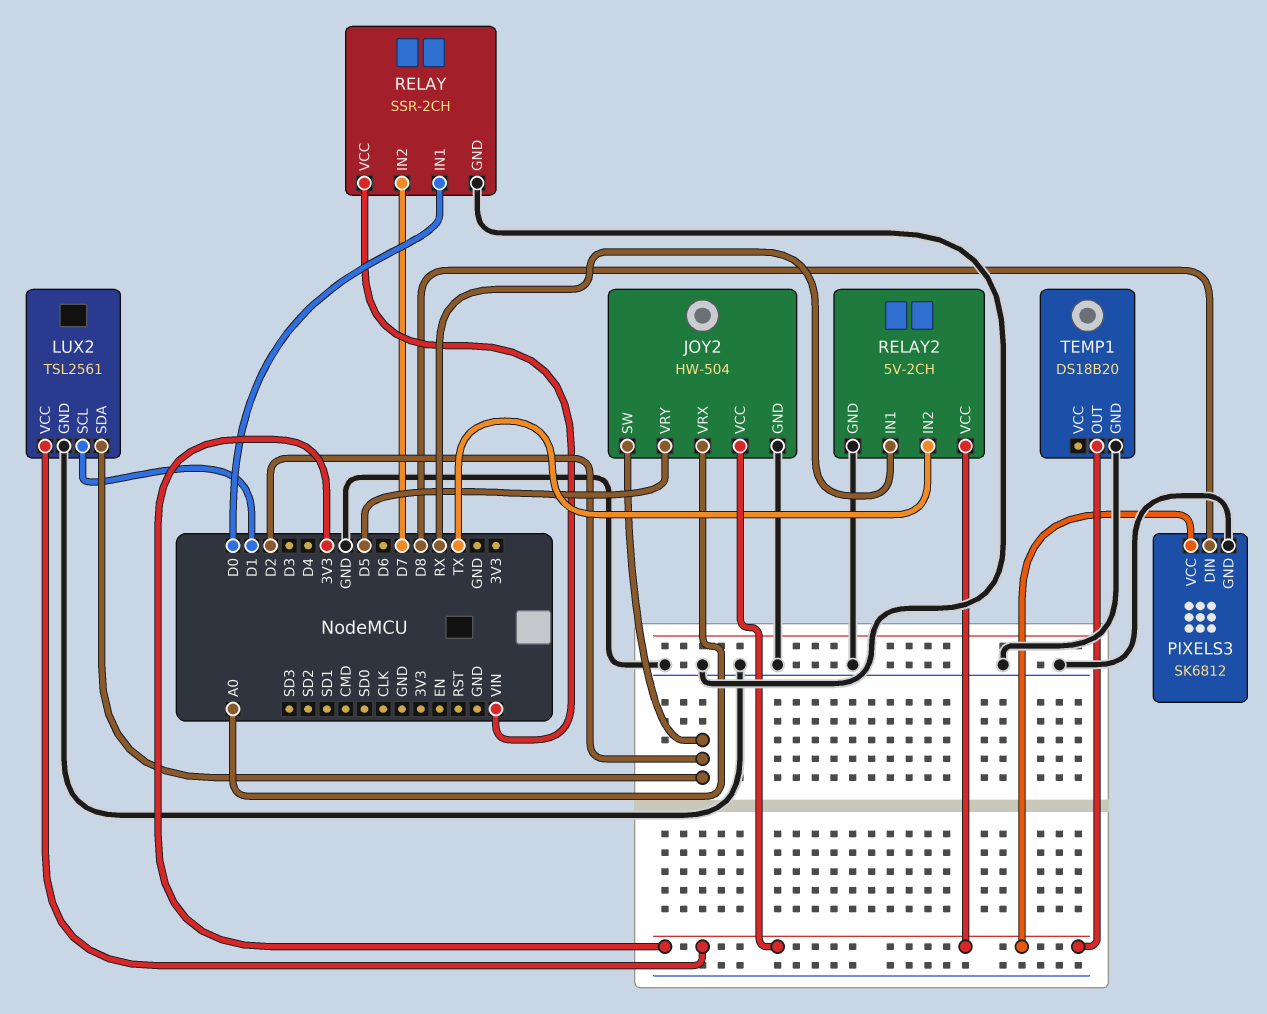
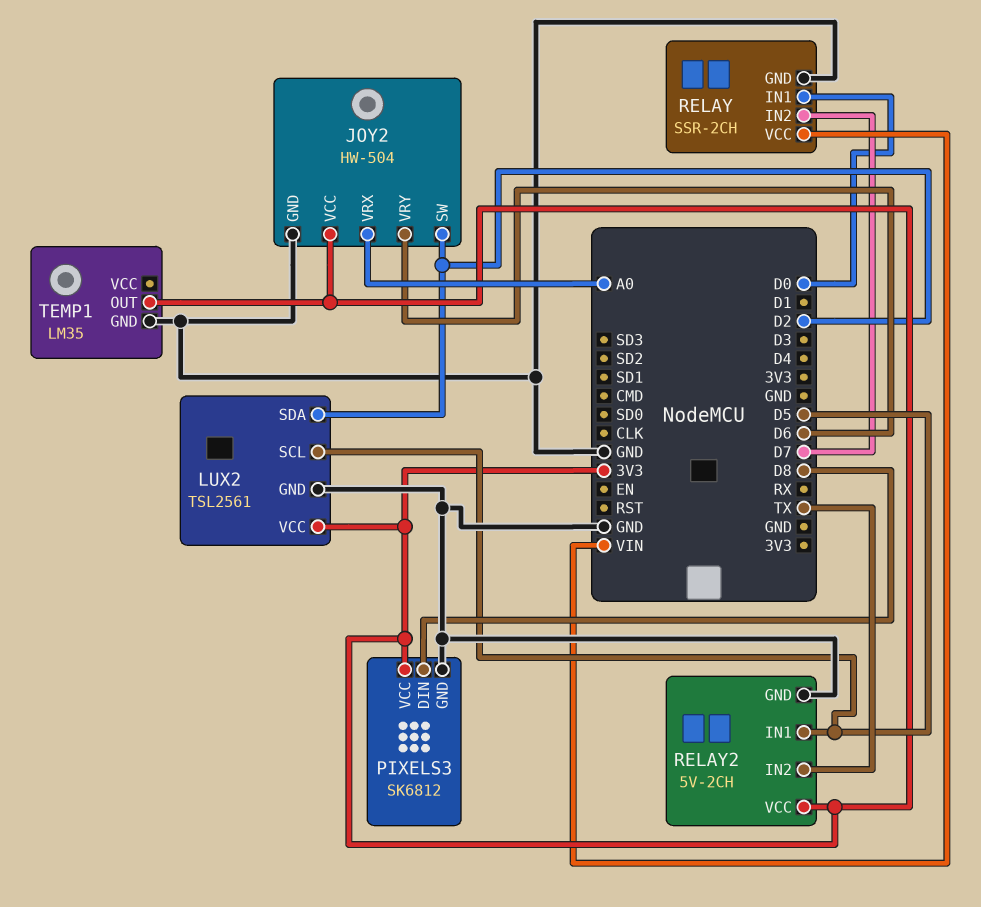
JOY2 pin VRY: D5 -> D6
LUX2 pin SCL: D1 -> D5
RELAY2 pin IN1: RX -> D5
TEMP1: DS18B20 -> LM35

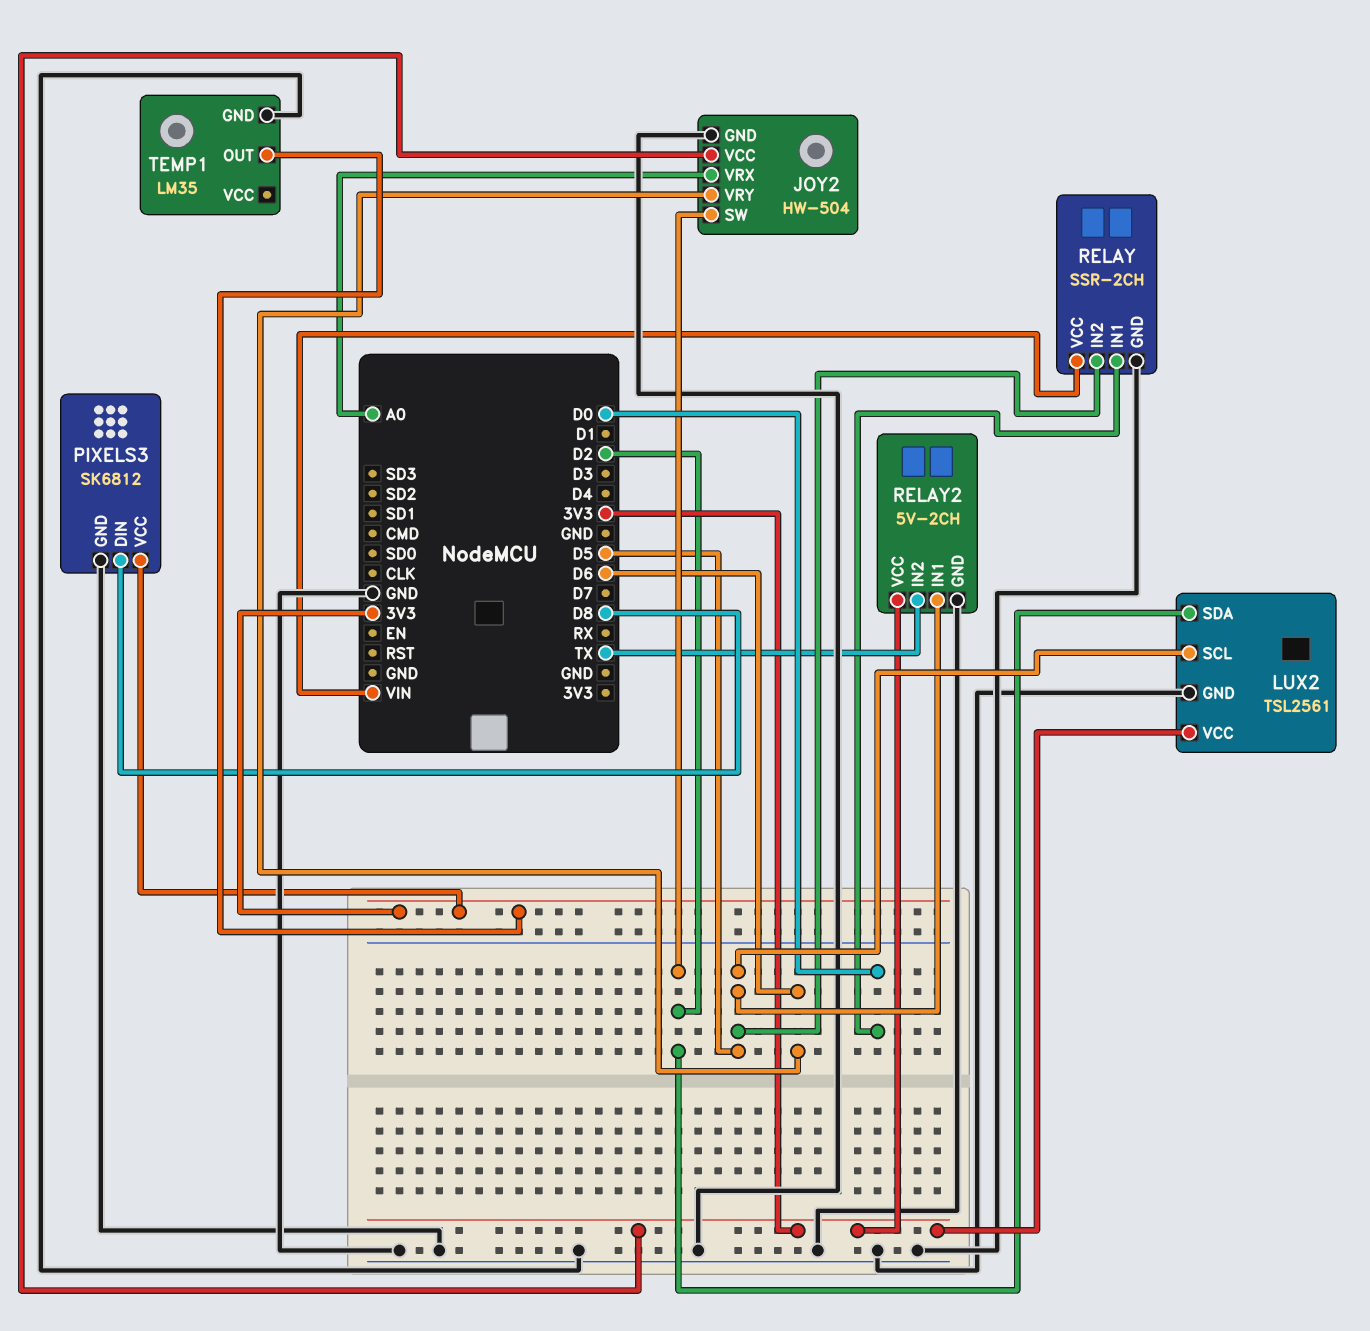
RELAY pin IN2: D7 -> D5

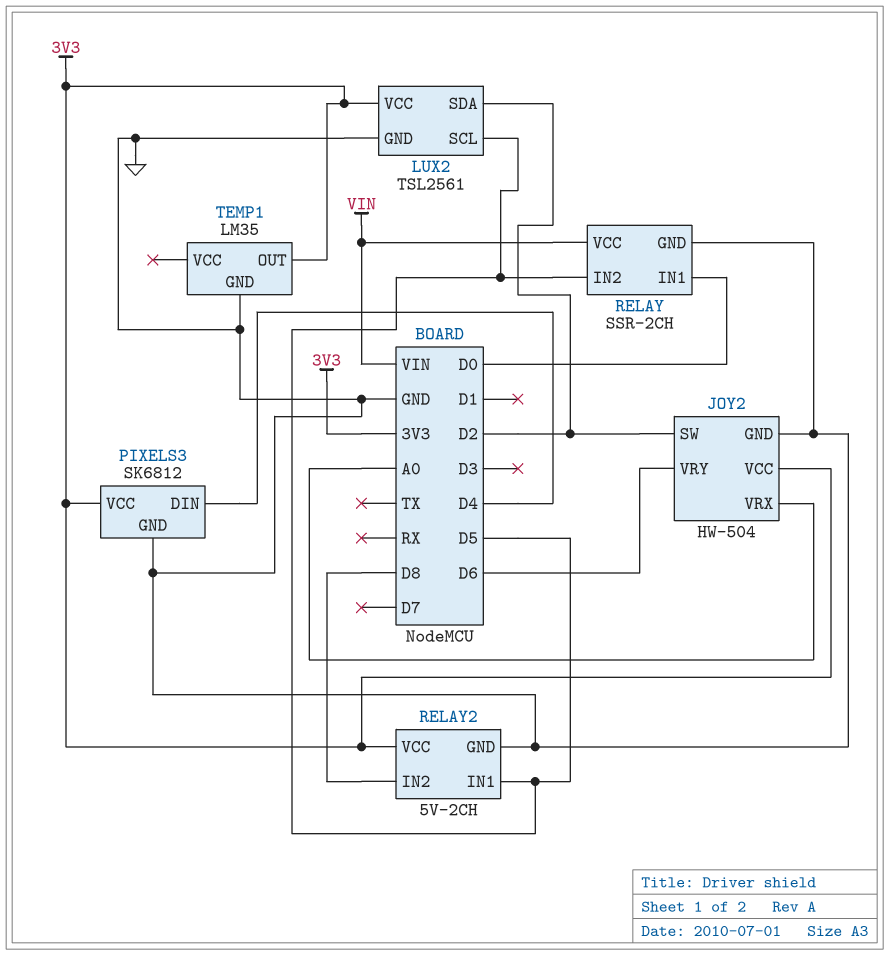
PIXELS3 pin DIN: D8 -> D4
RELAY2 pin IN2: TX -> D8

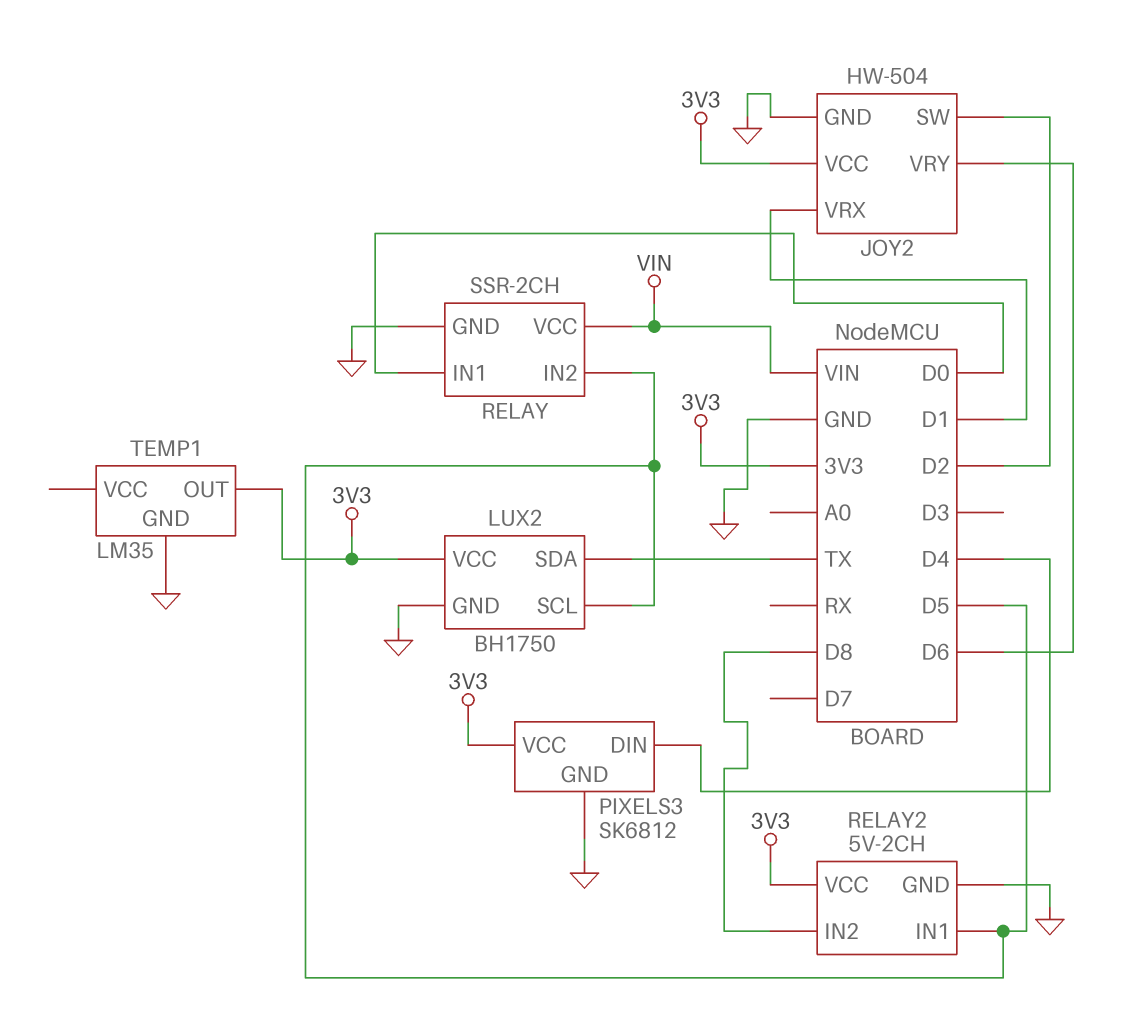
JOY2 pin VRX: A0 -> D1
LUX2: TSL2561 -> BH1750
LUX2 pin SDA: D2 -> TX

